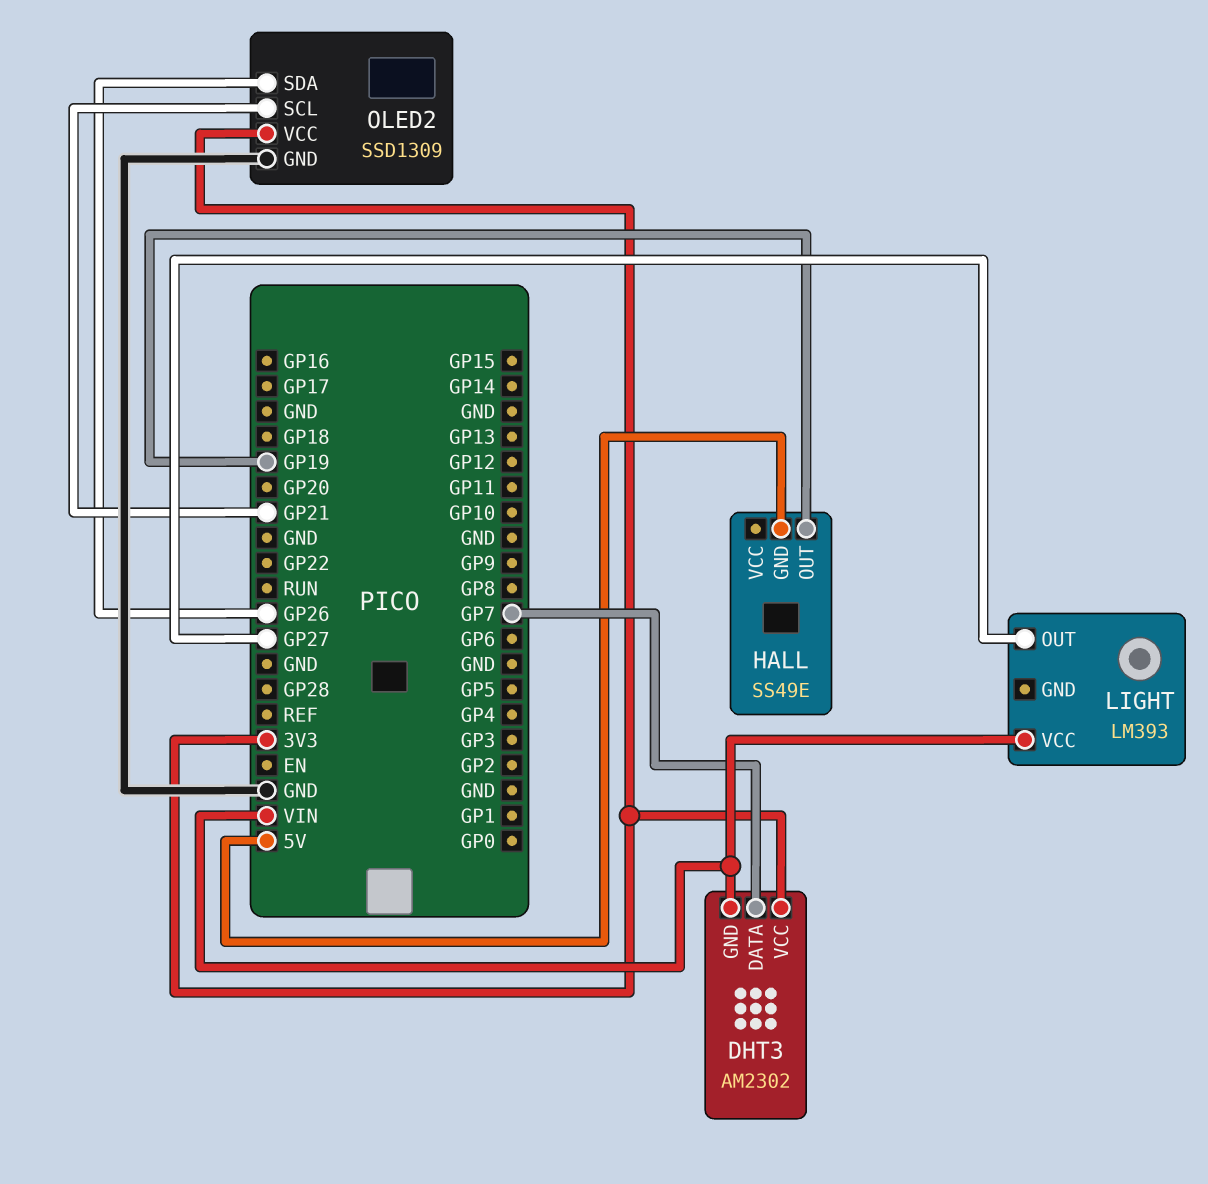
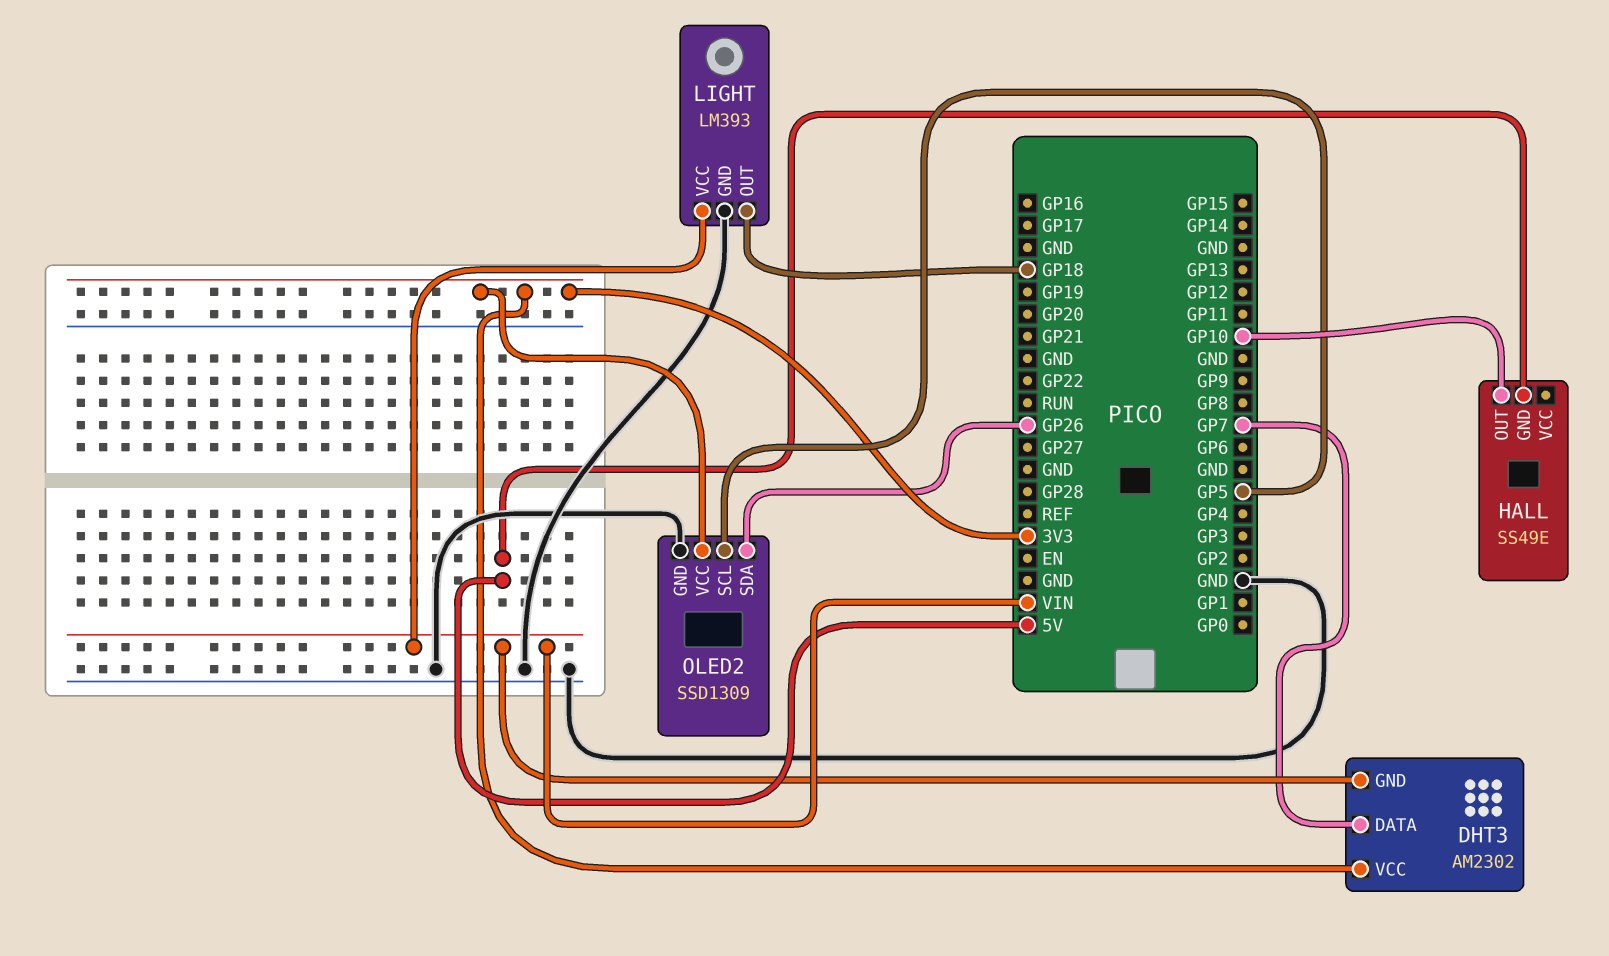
HALL pin OUT: GP19 -> GP10
LIGHT pin GND: none -> GND
LIGHT pin OUT: GP27 -> GP18
OLED2 pin SCL: GP21 -> GP5

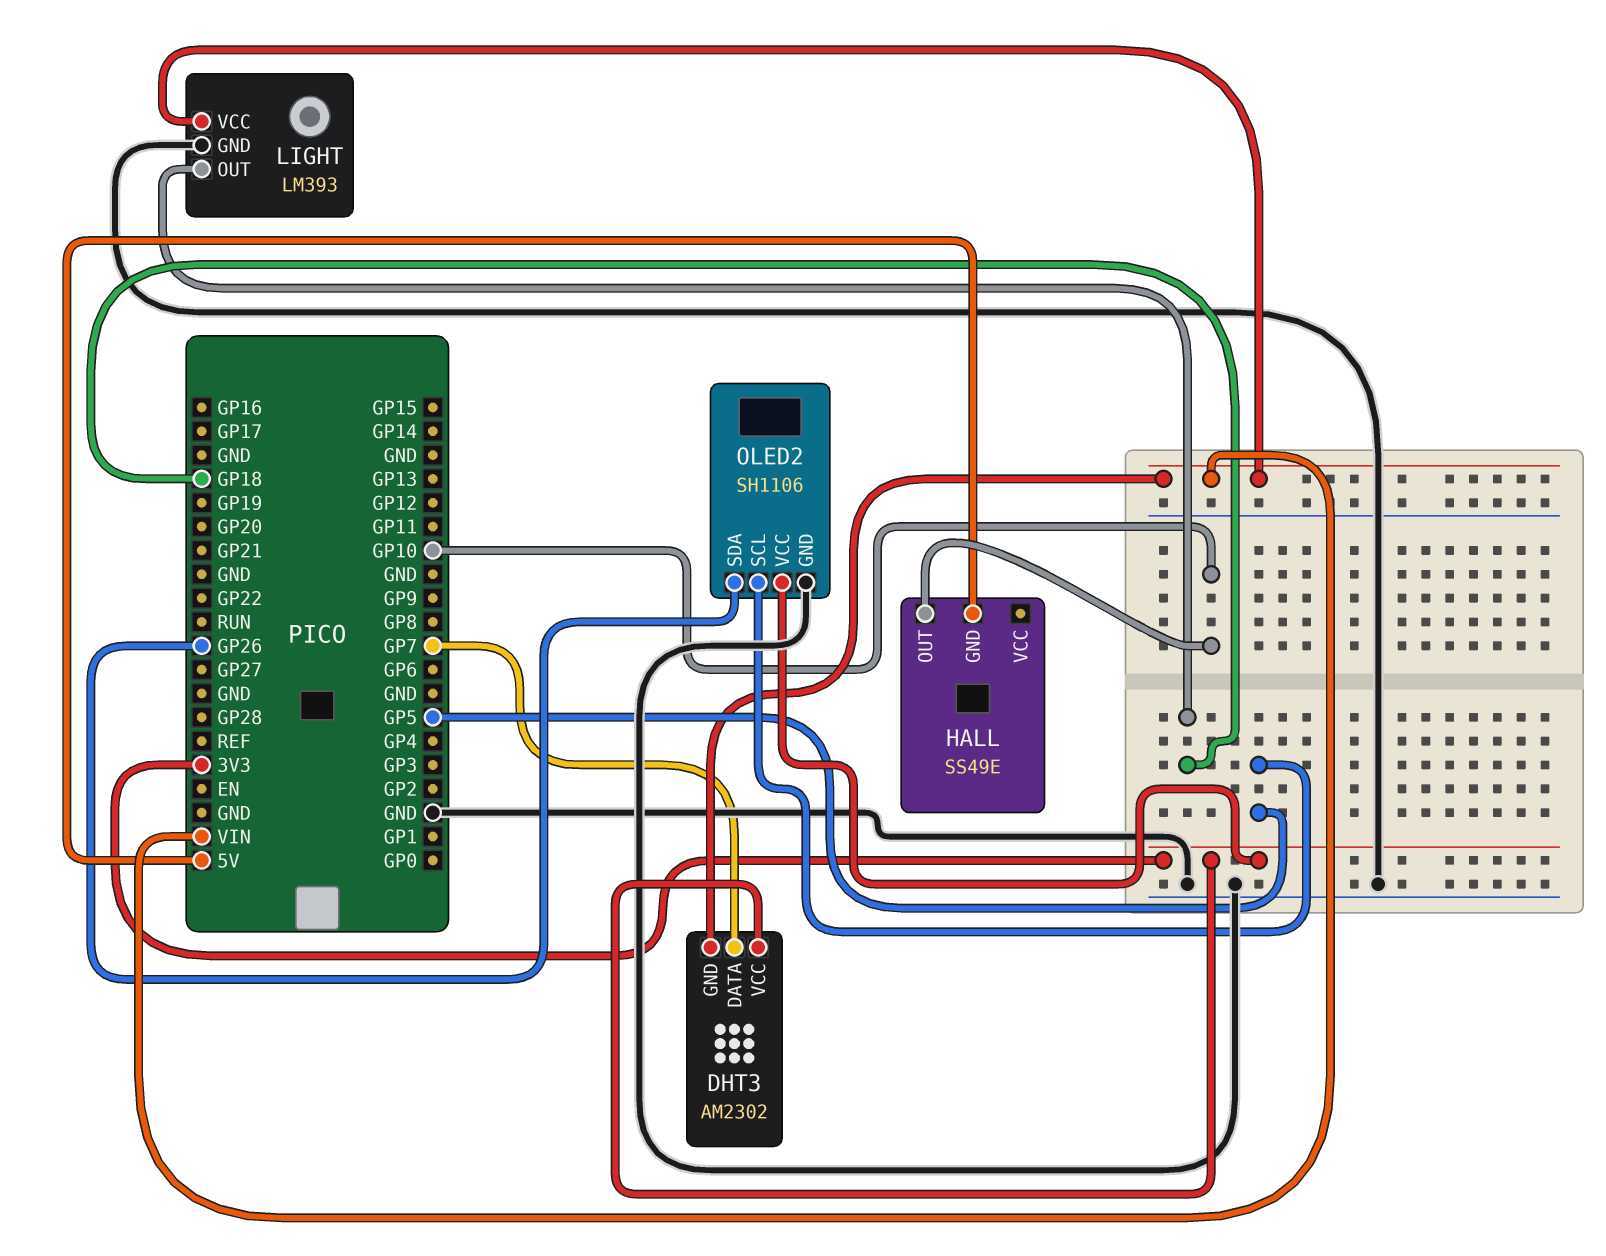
OLED2: SSD1309 -> SH1106

